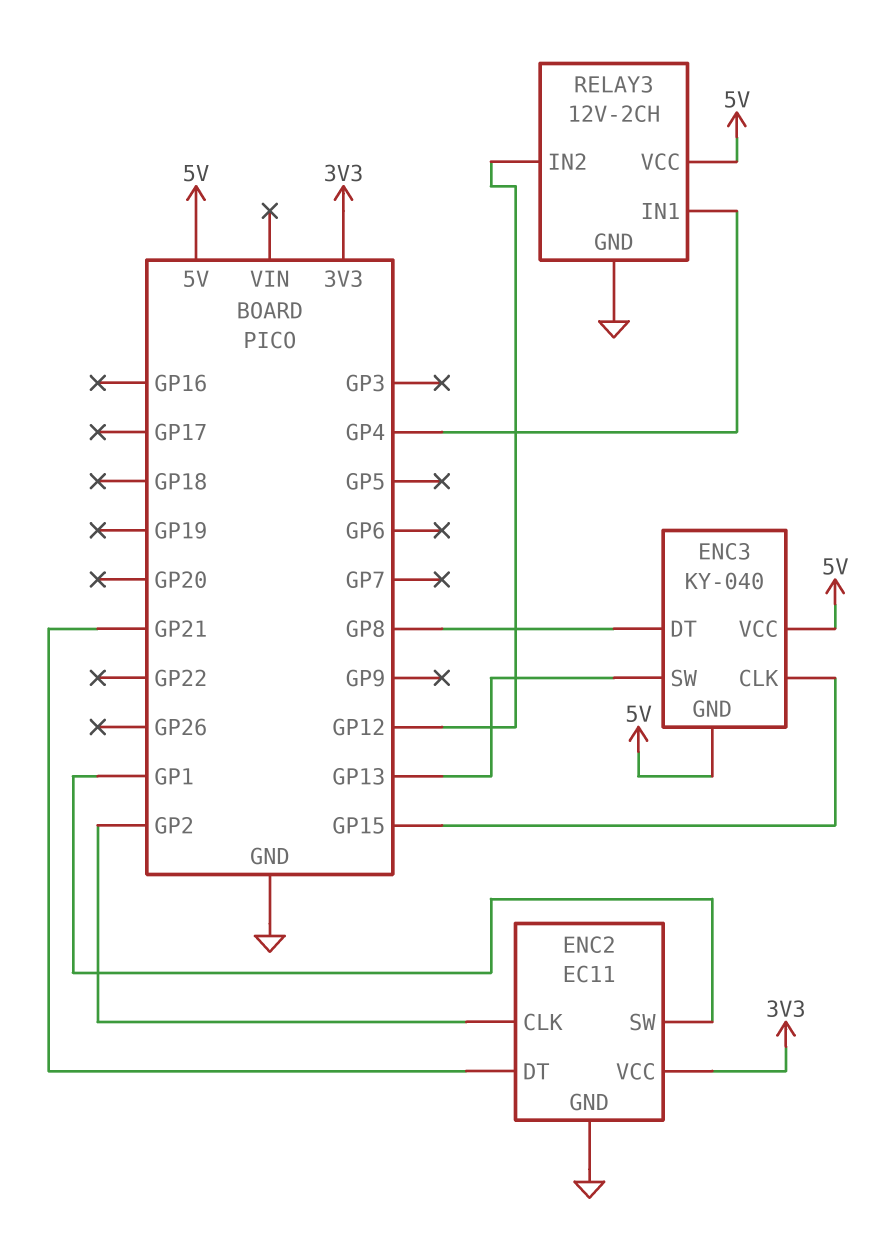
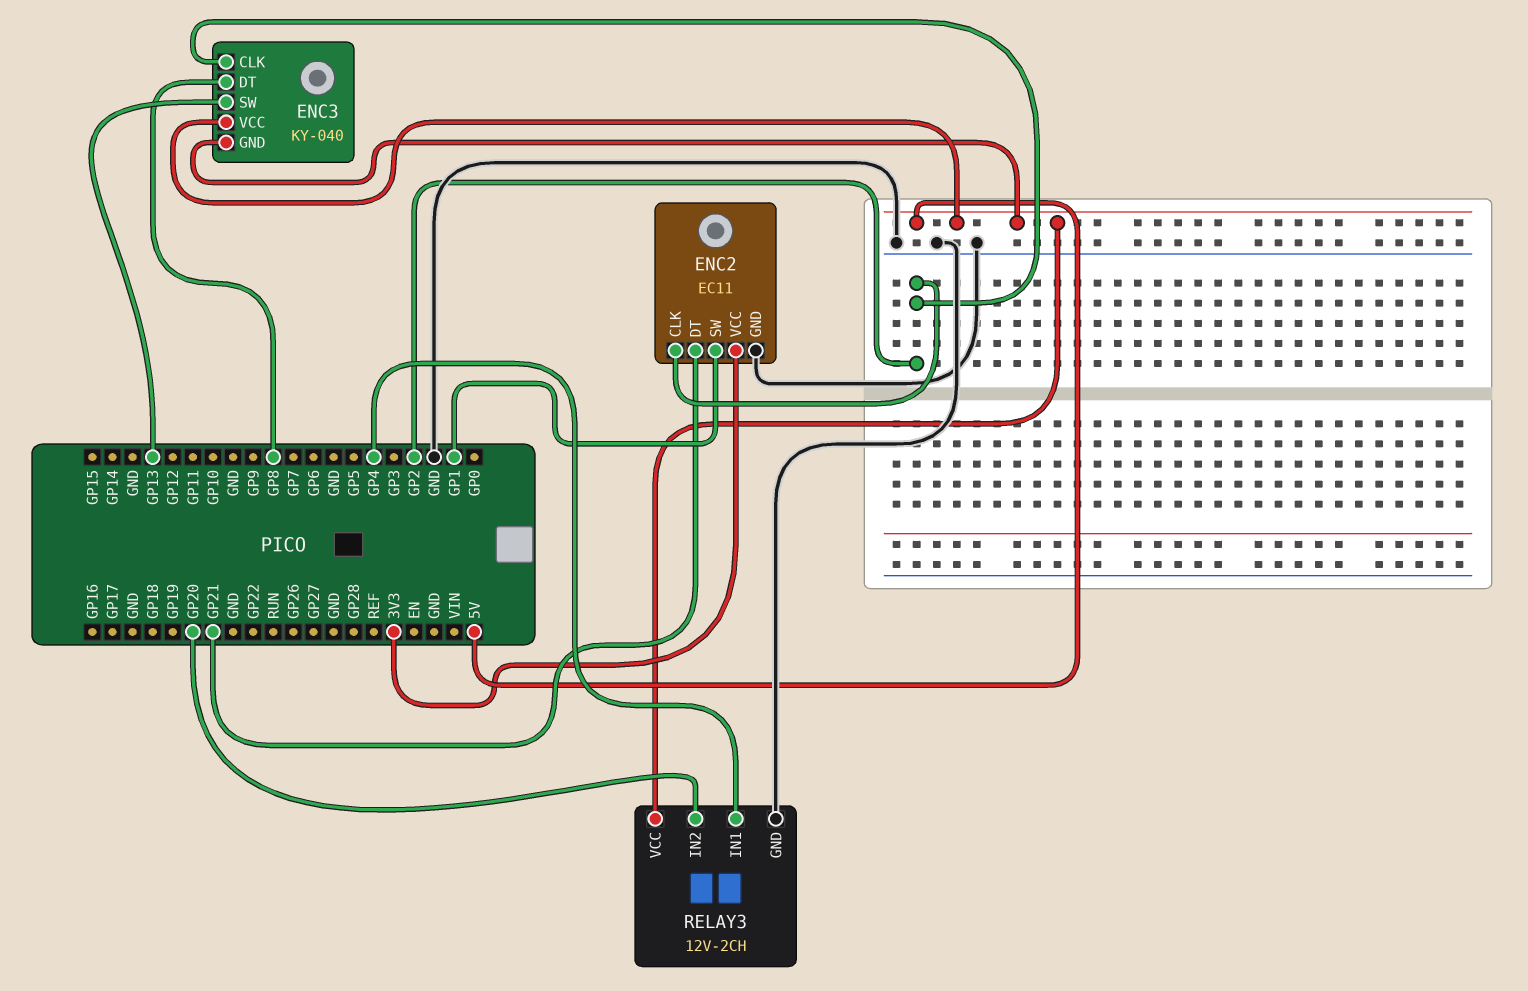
ENC3 pin CLK: GP15 -> GP2
RELAY3 pin IN2: GP12 -> GP20

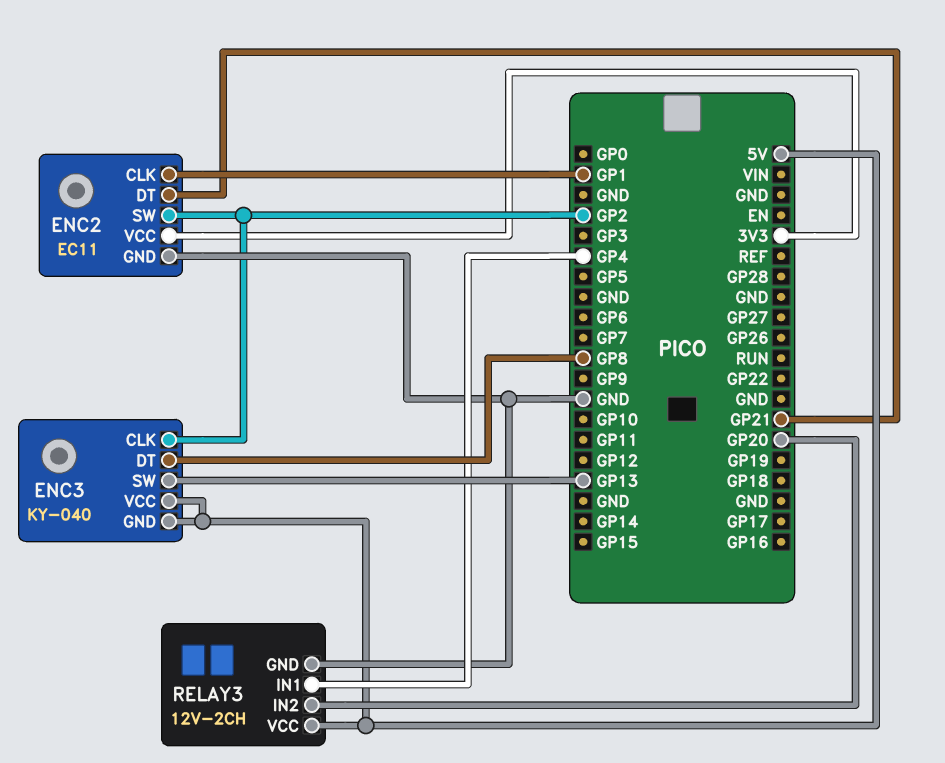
ENC2 pin CLK: GP2 -> GP1
ENC2 pin SW: GP1 -> GP2

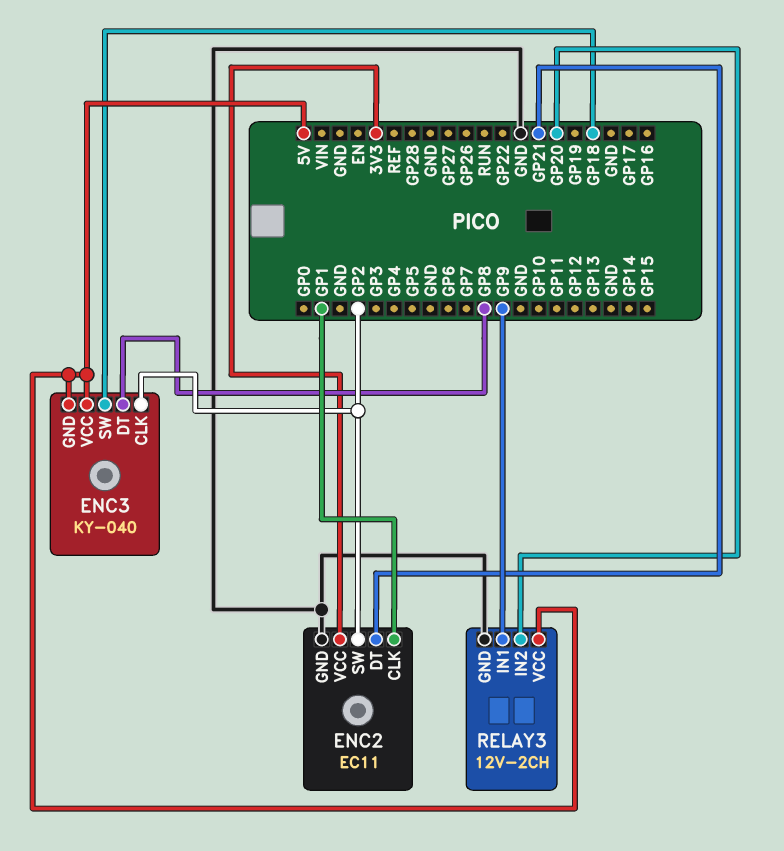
ENC3 pin SW: GP13 -> GP18
RELAY3 pin IN1: GP4 -> GP9

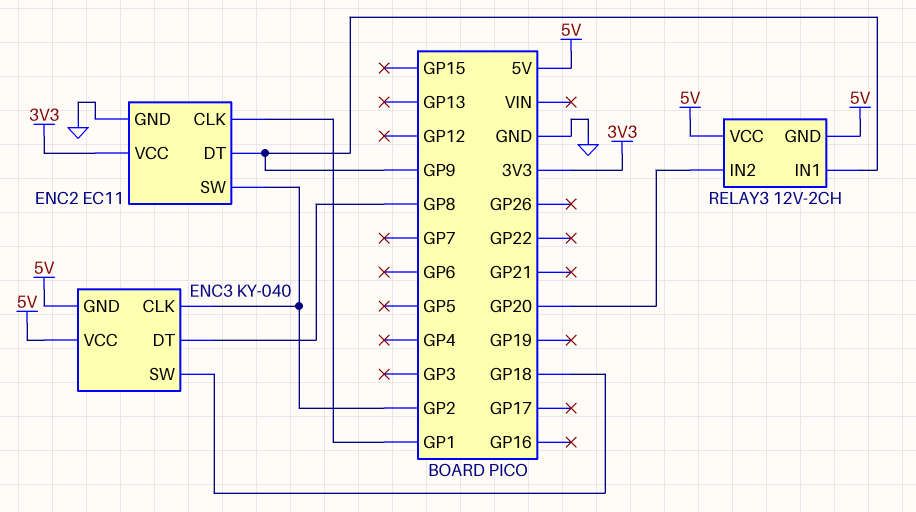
ENC2 pin DT: GP21 -> GP9
RELAY3 pin GND: GND -> 5V

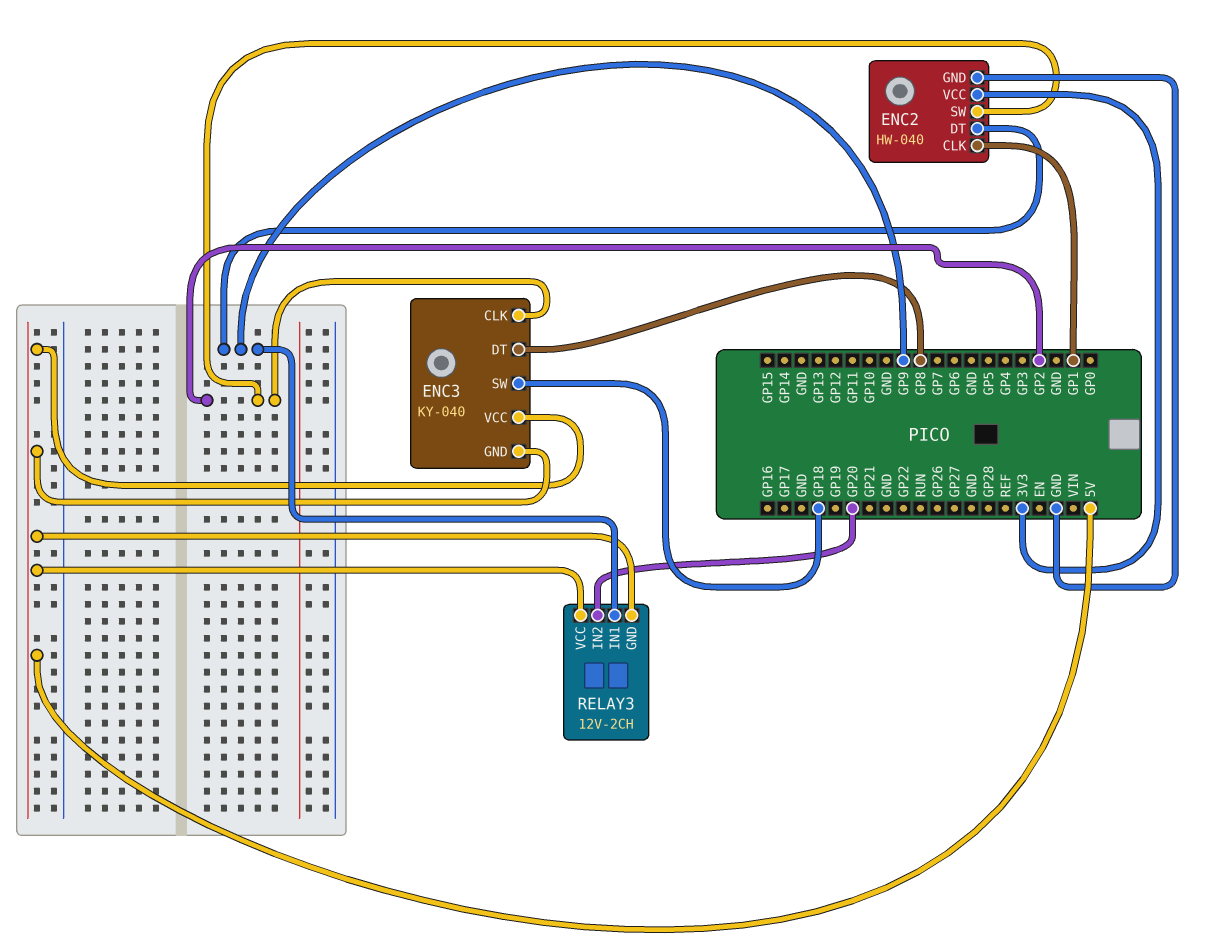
ENC2: EC11 -> HW-040

